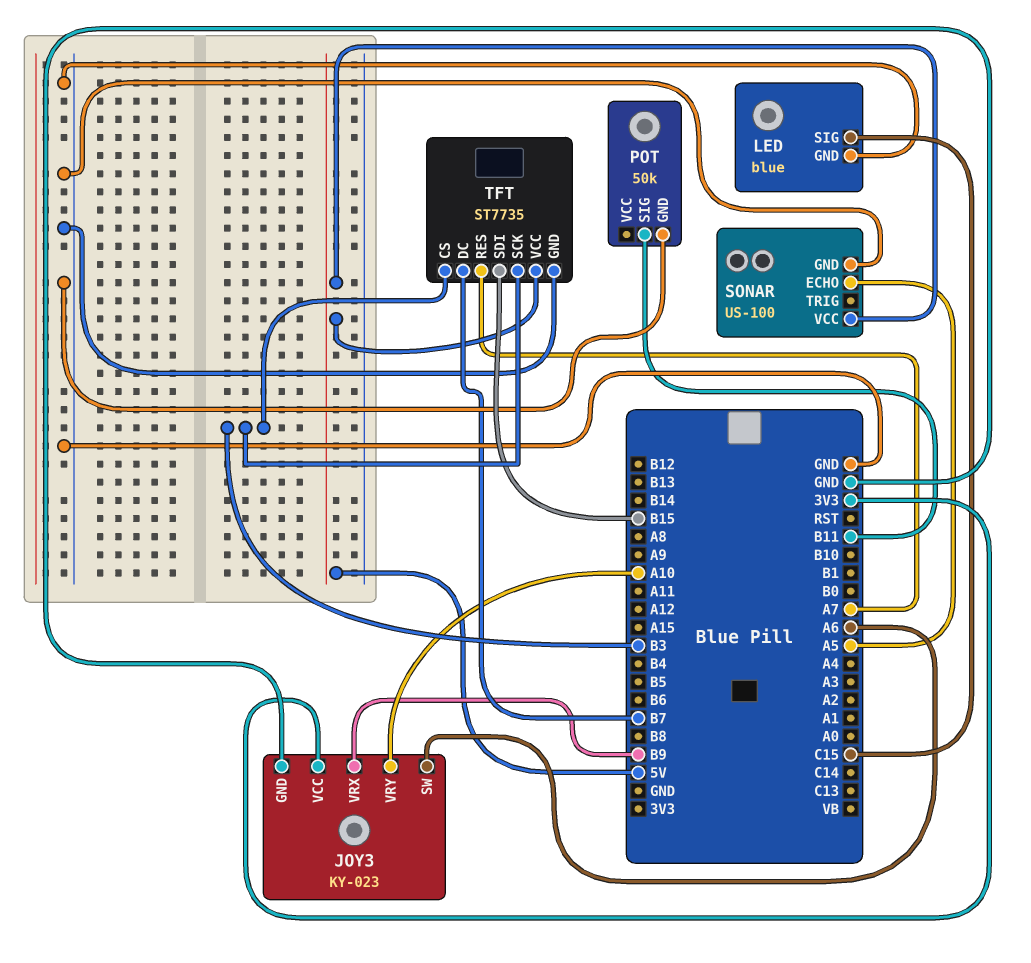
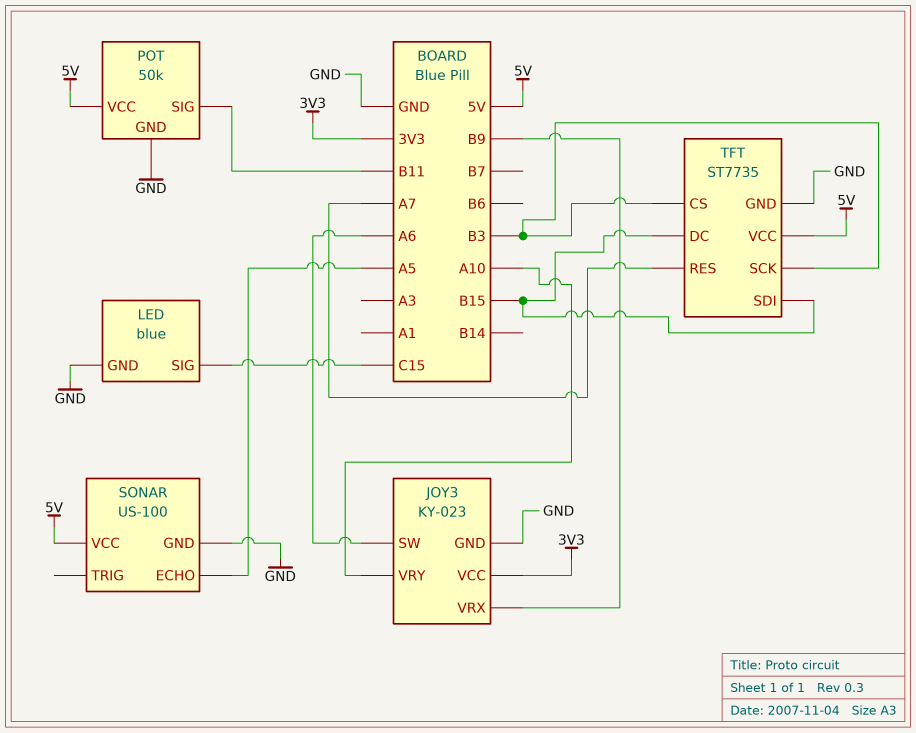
POT pin VCC: none -> 5V
TFT pin DC: B7 -> B15

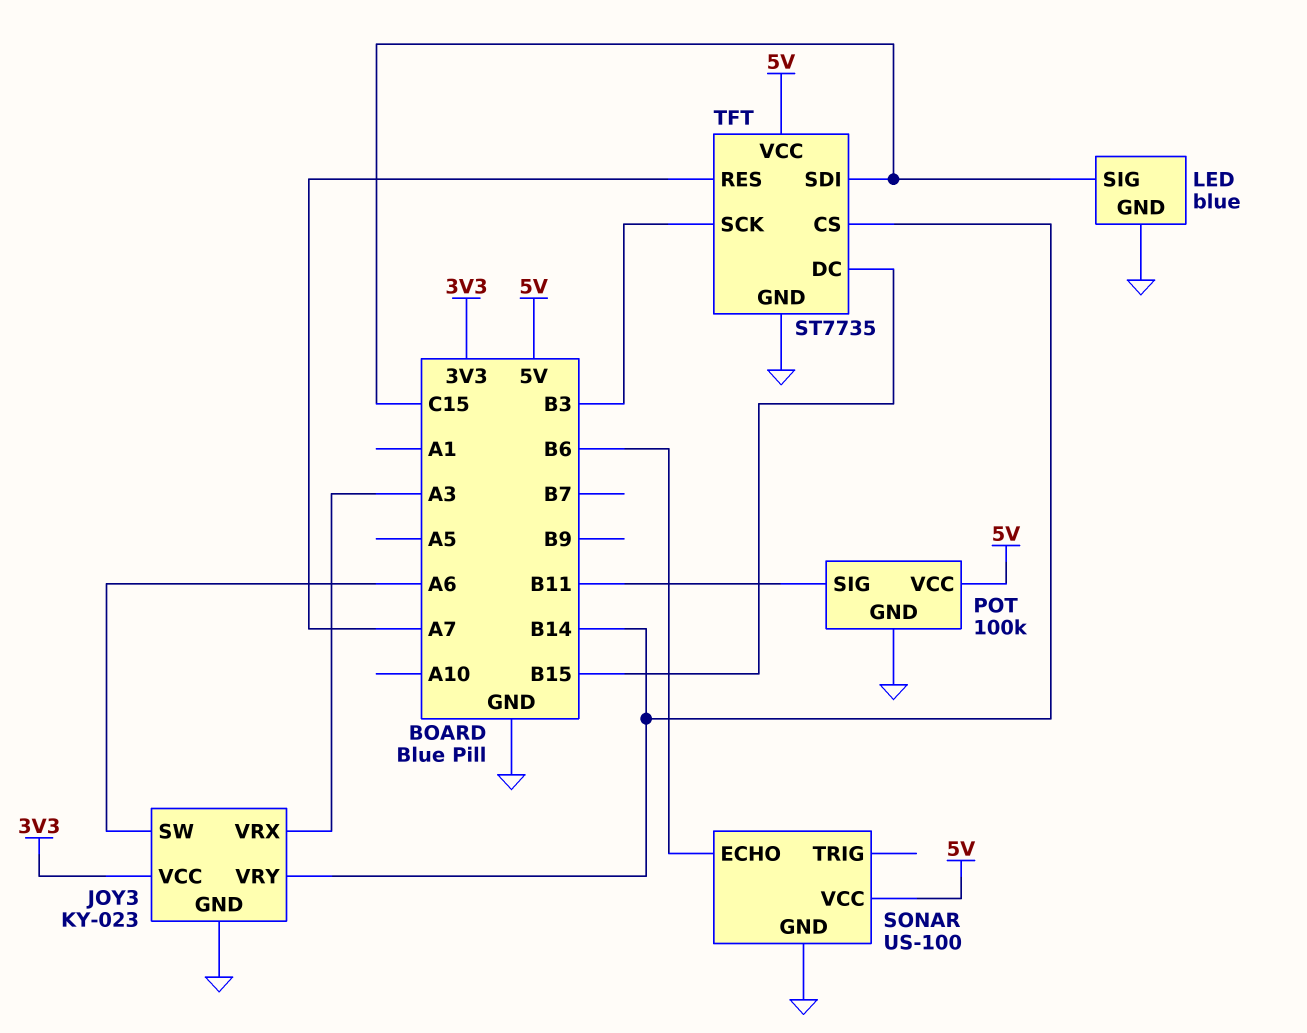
JOY3 pin VRX: B9 -> A3
JOY3 pin VRY: A10 -> B14
POT: 50k -> 100k
SONAR pin ECHO: A5 -> B6
TFT pin CS: B3 -> B14
TFT pin SDI: B15 -> C15

